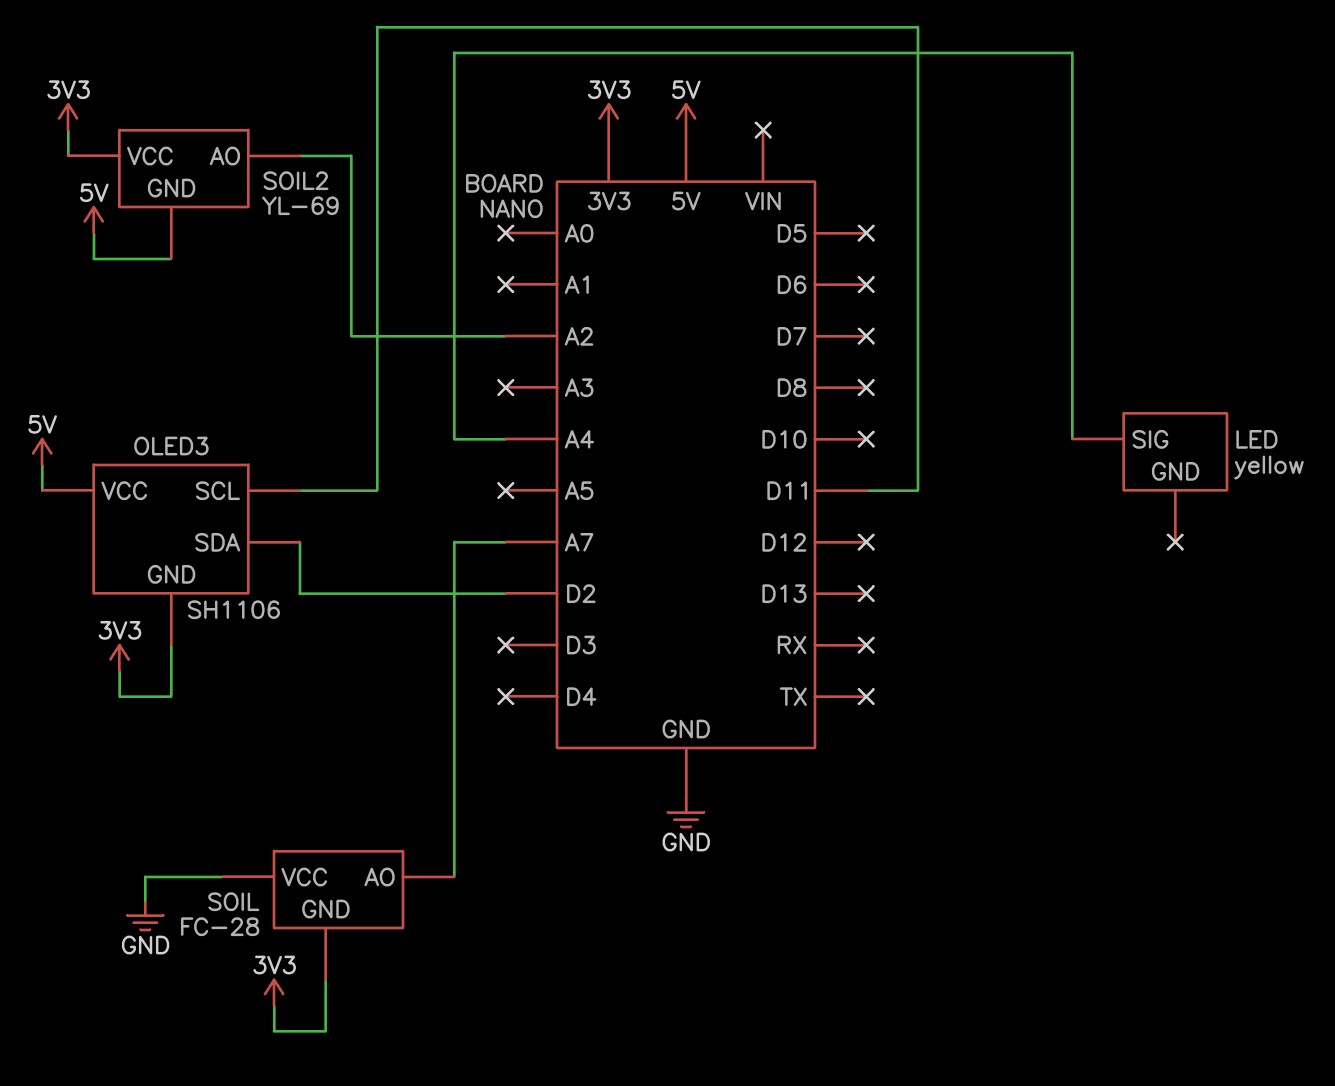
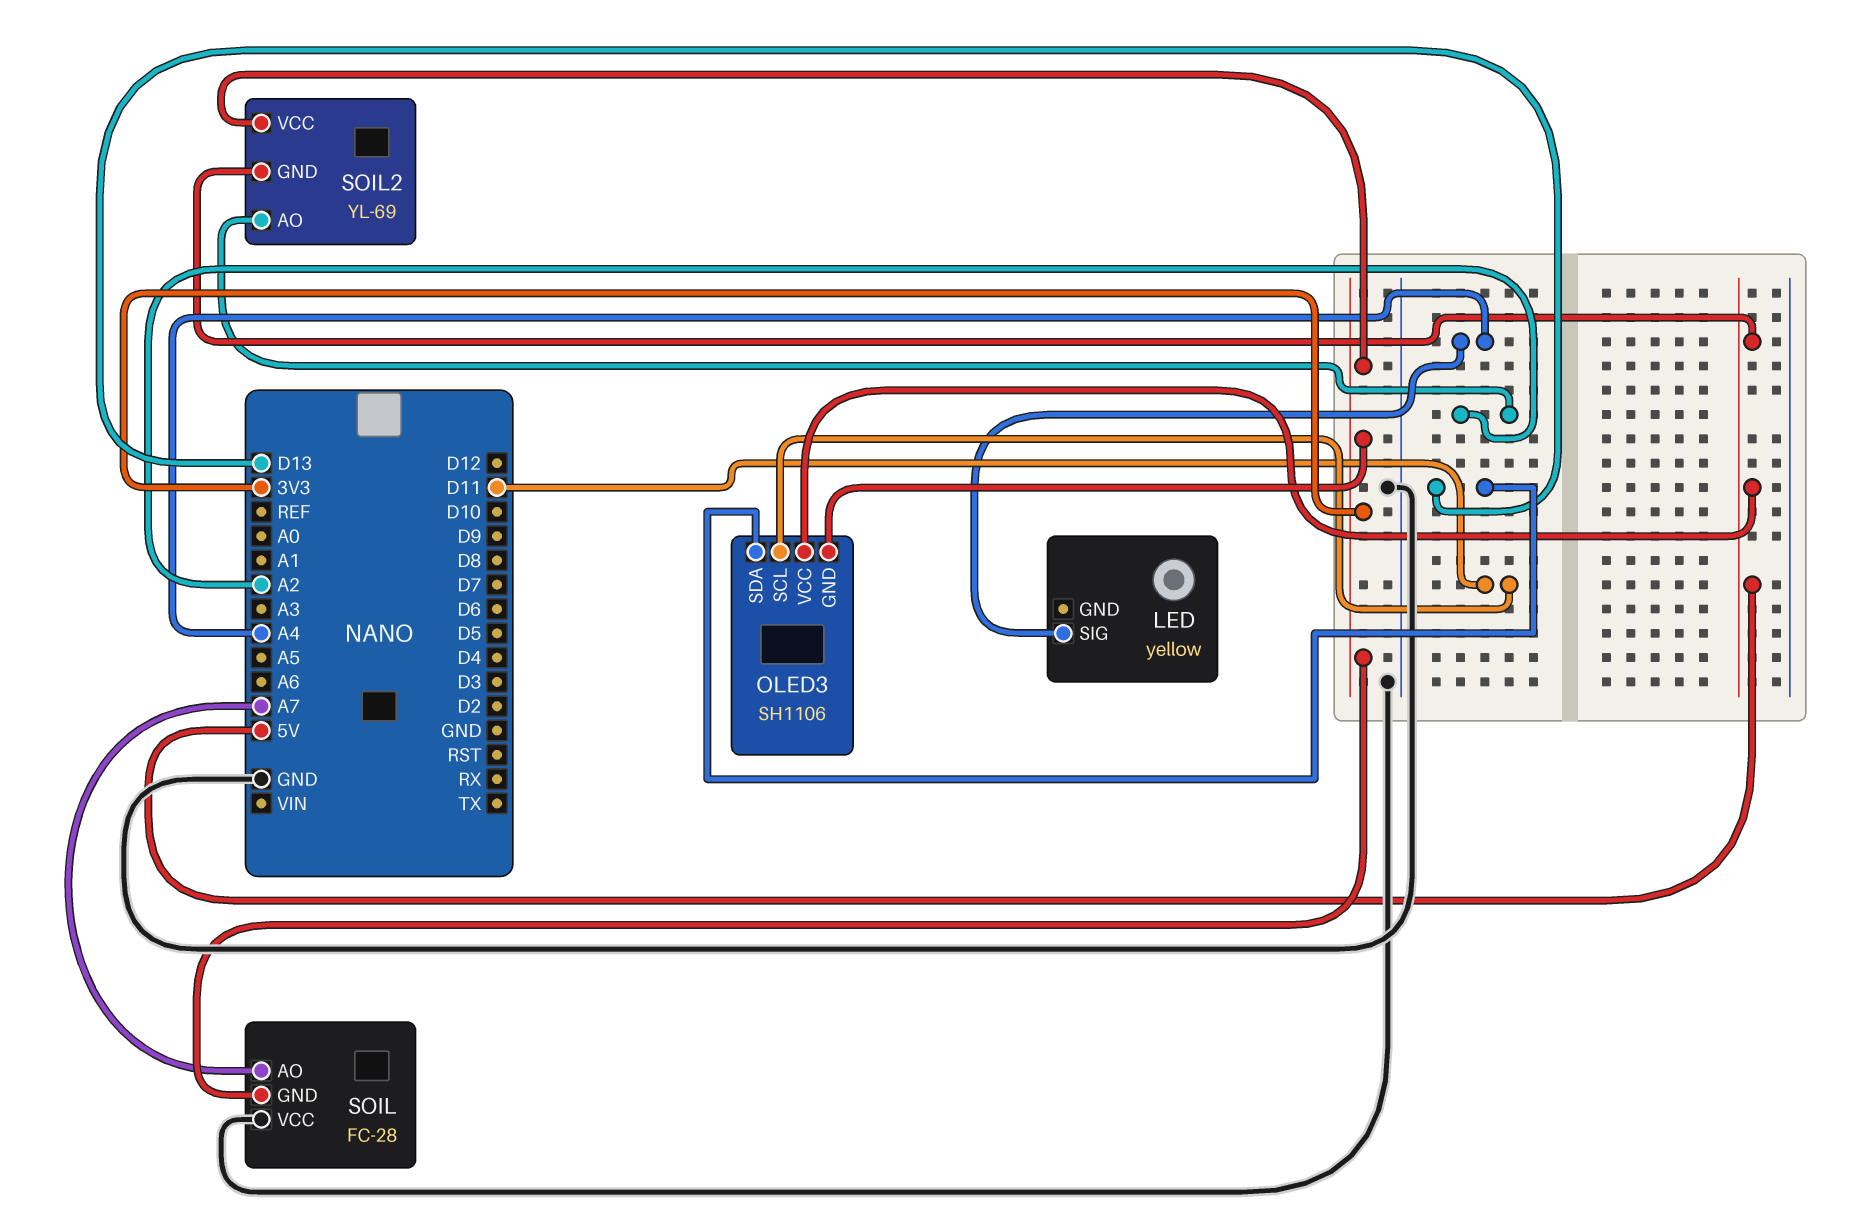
OLED3 pin SDA: D2 -> D13

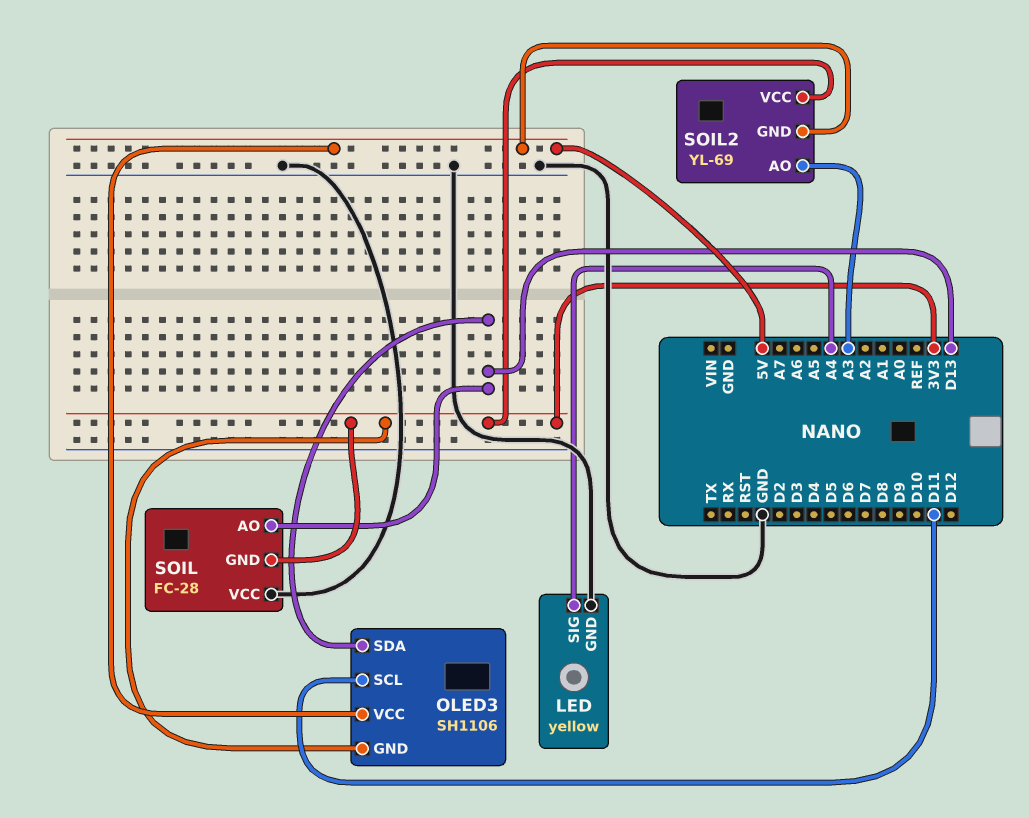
LED pin GND: none -> GND
SOIL pin AO: A7 -> D13
SOIL2 pin AO: A2 -> A3

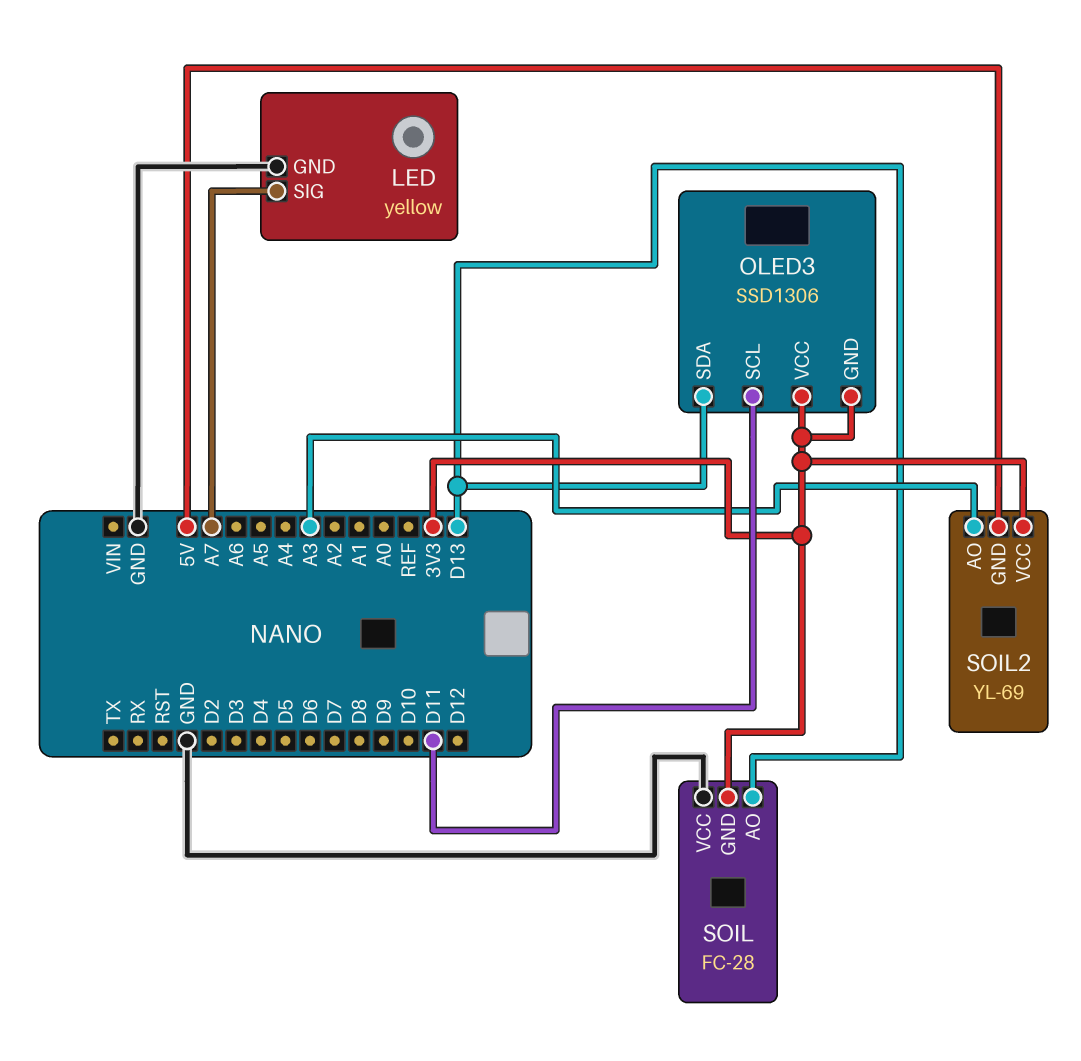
LED pin SIG: A4 -> A7
OLED3: SH1106 -> SSD1306
OLED3 pin VCC: 5V -> 3V3

